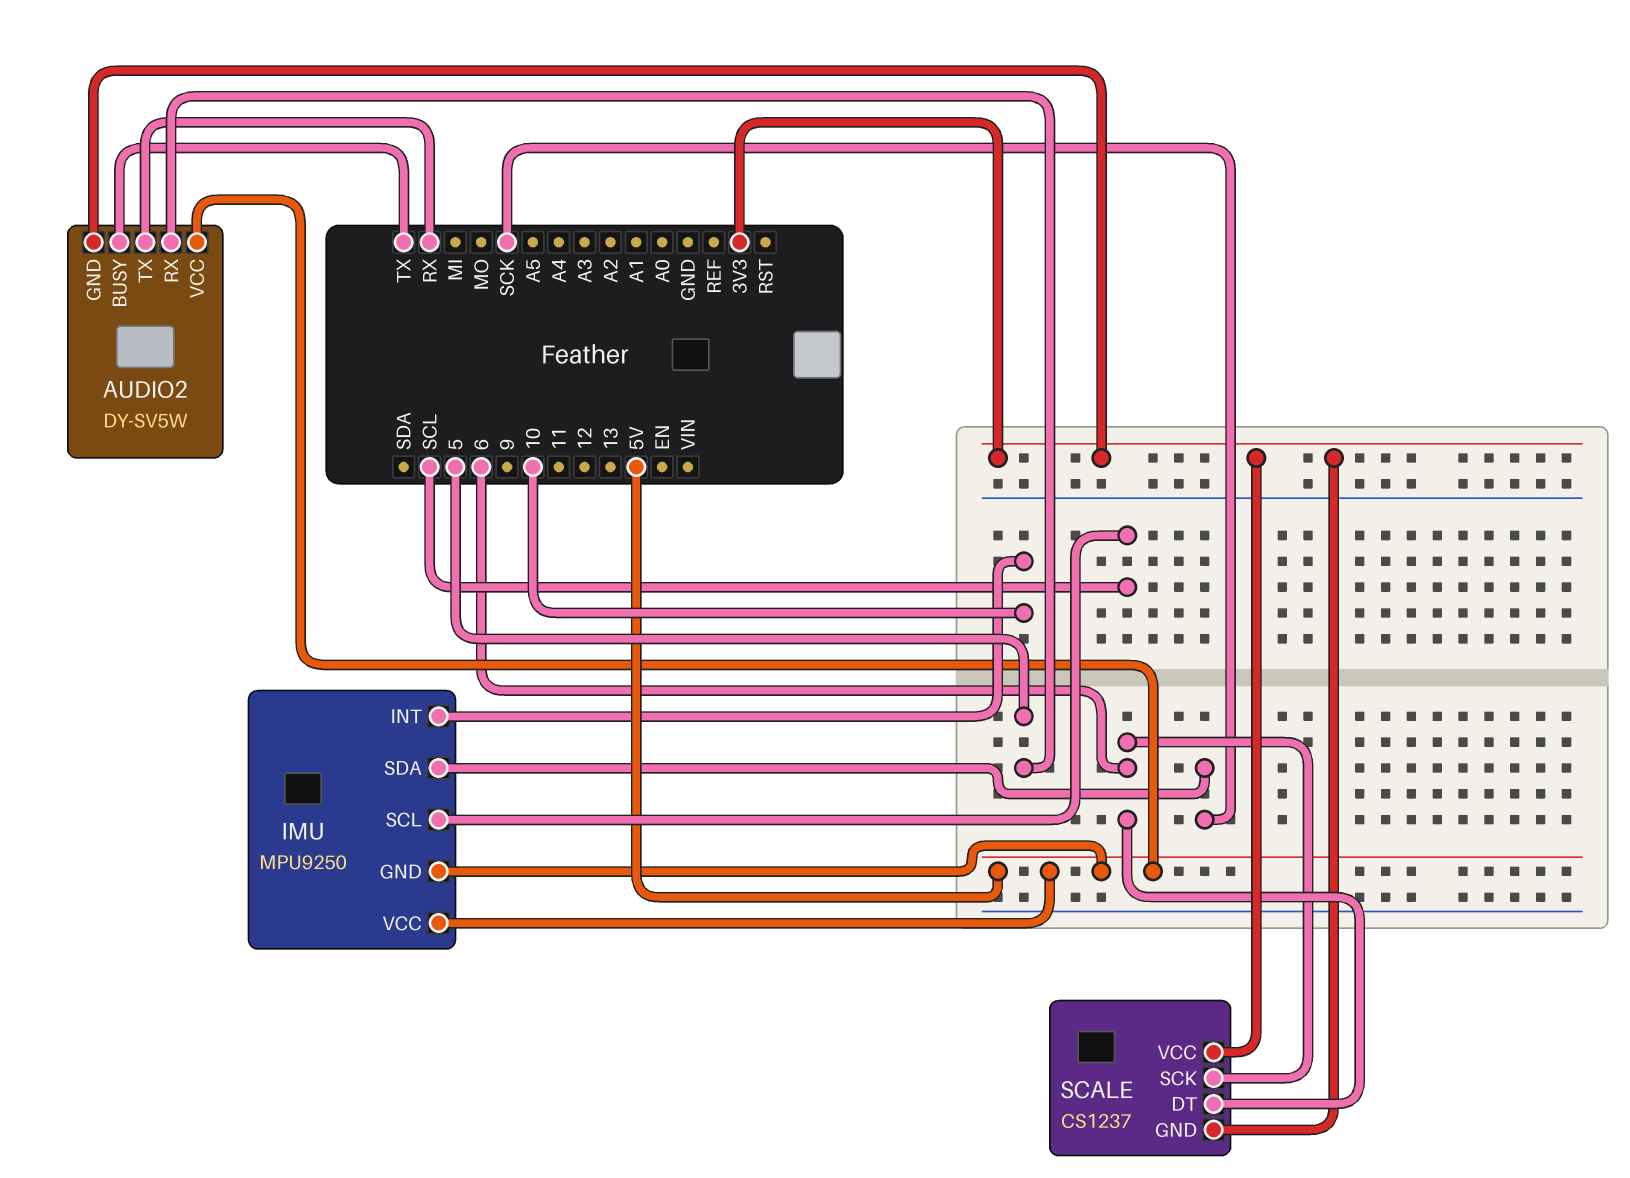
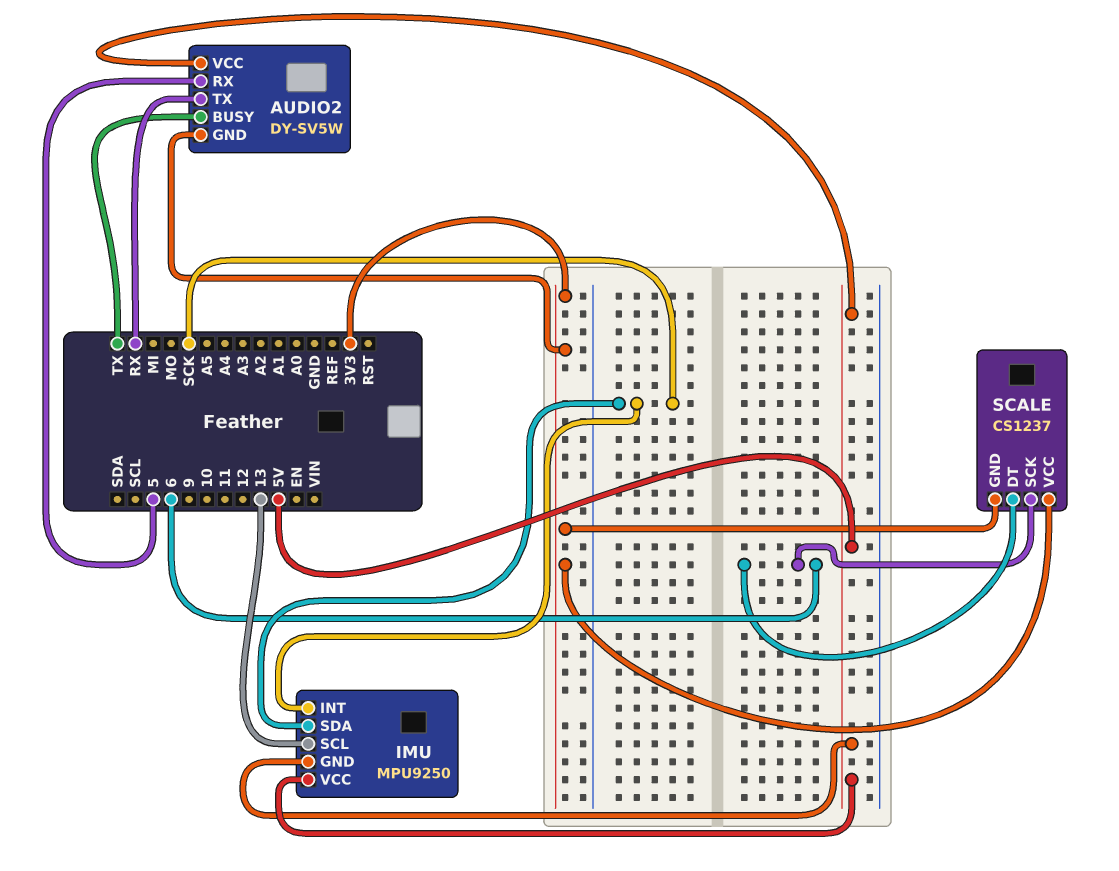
IMU pin INT: 10 -> SCK
IMU pin SCL: SCL -> 13

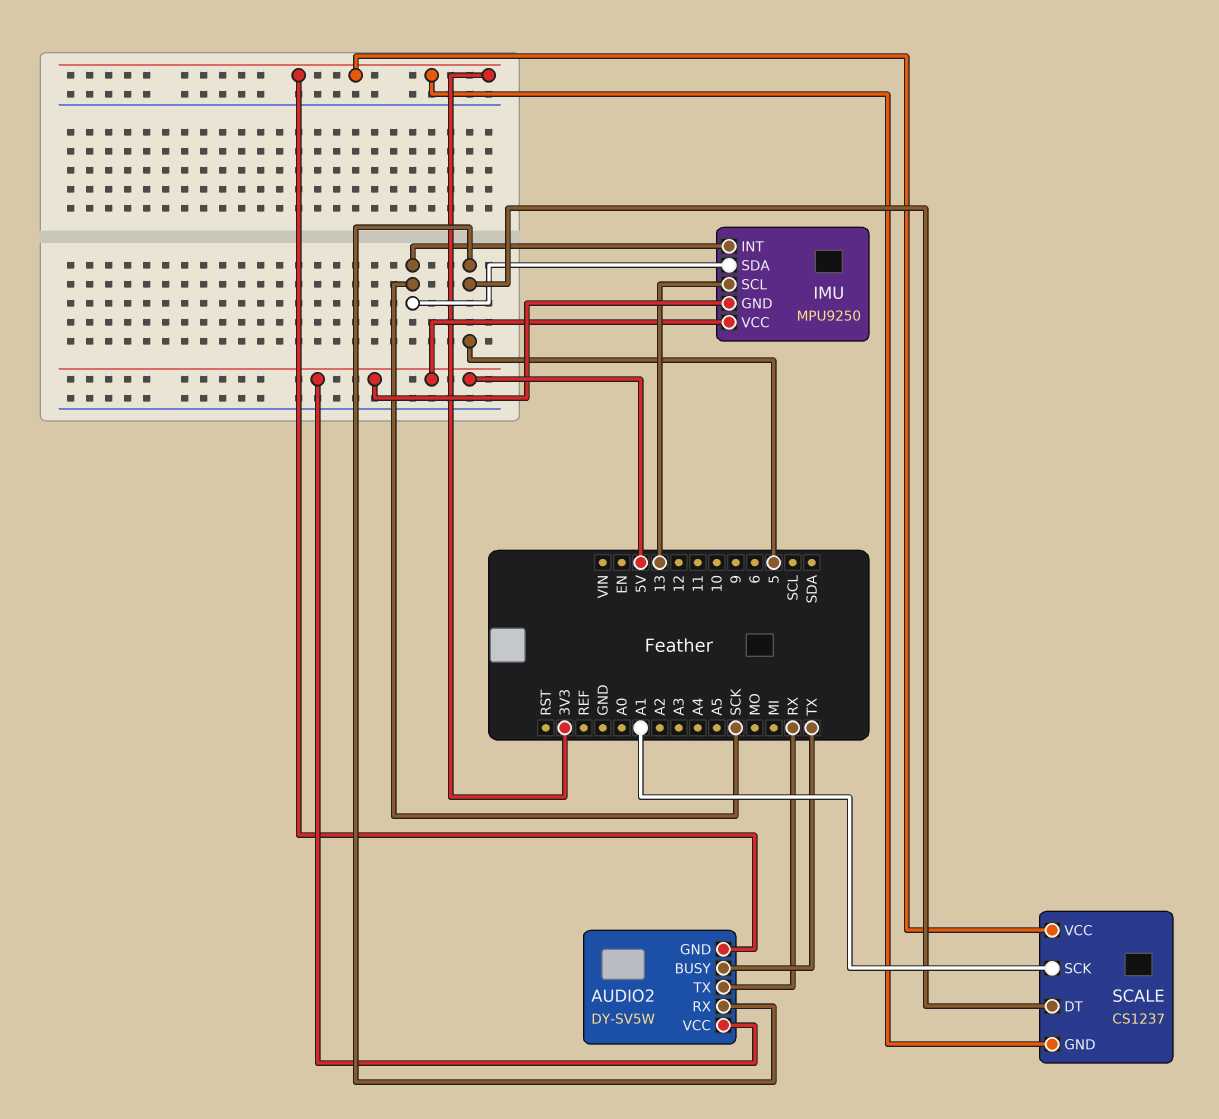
SCALE pin DT: 6 -> 5
SCALE pin SCK: 6 -> A1

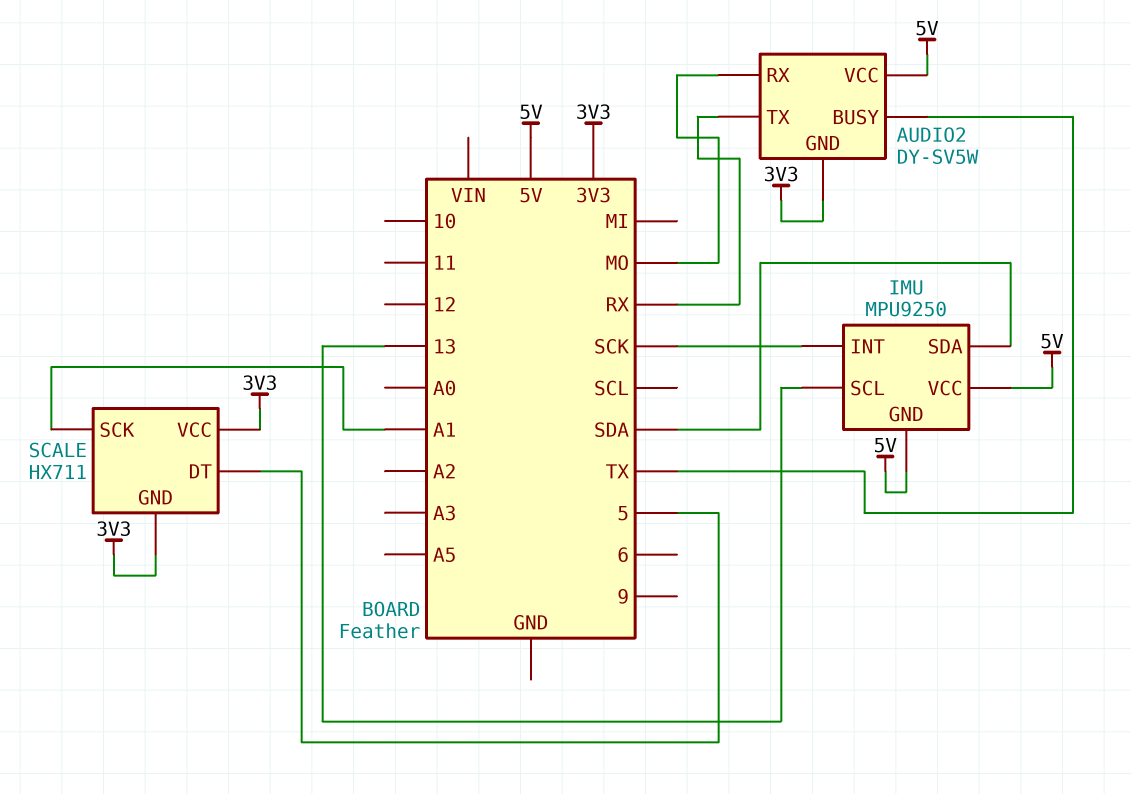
AUDIO2 pin RX: 5 -> MO
IMU pin SDA: SCK -> SDA
SCALE: CS1237 -> HX711

